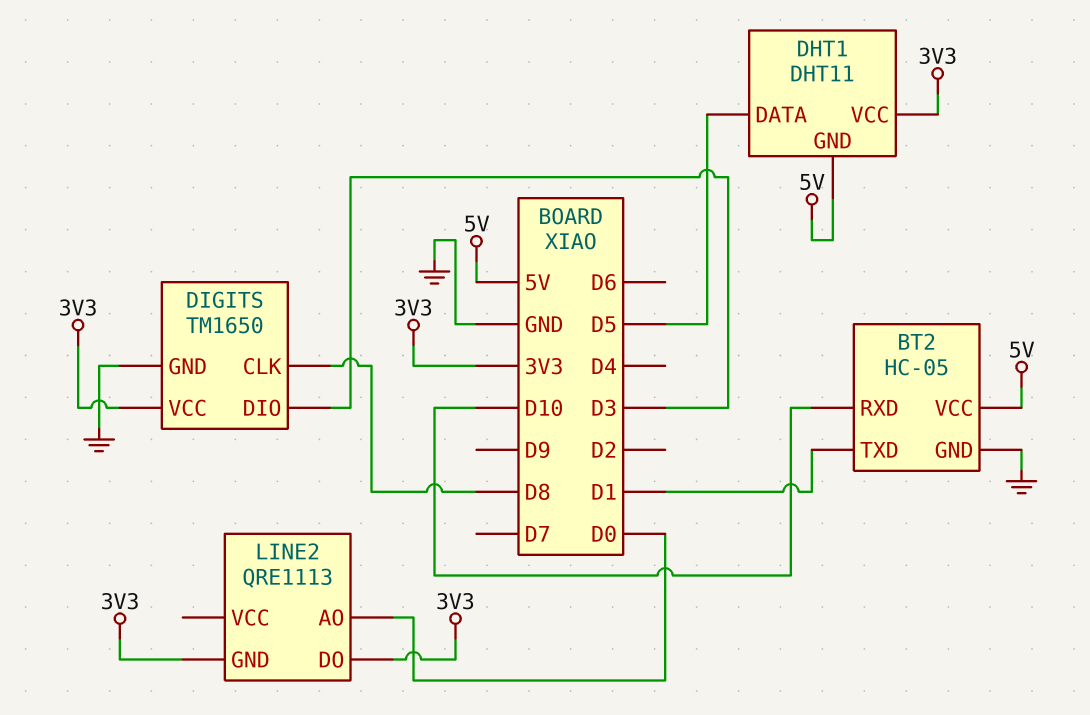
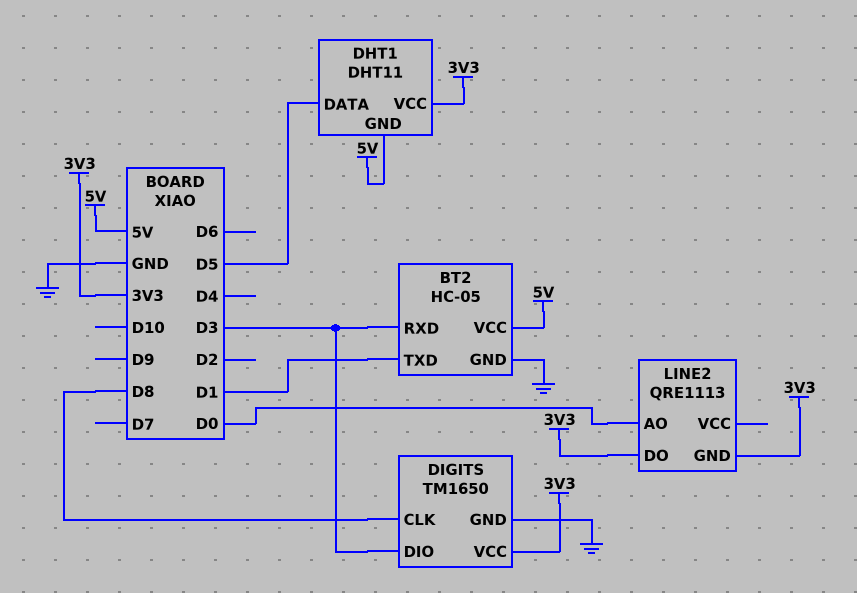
BT2 pin RXD: D10 -> D3

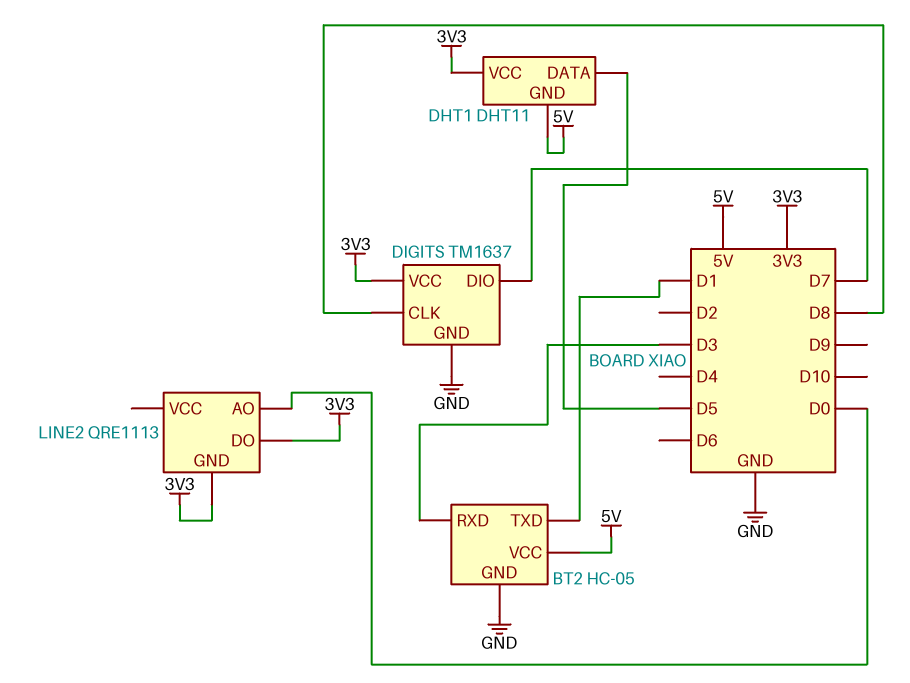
DIGITS: TM1650 -> TM1637
DIGITS pin DIO: D3 -> D7

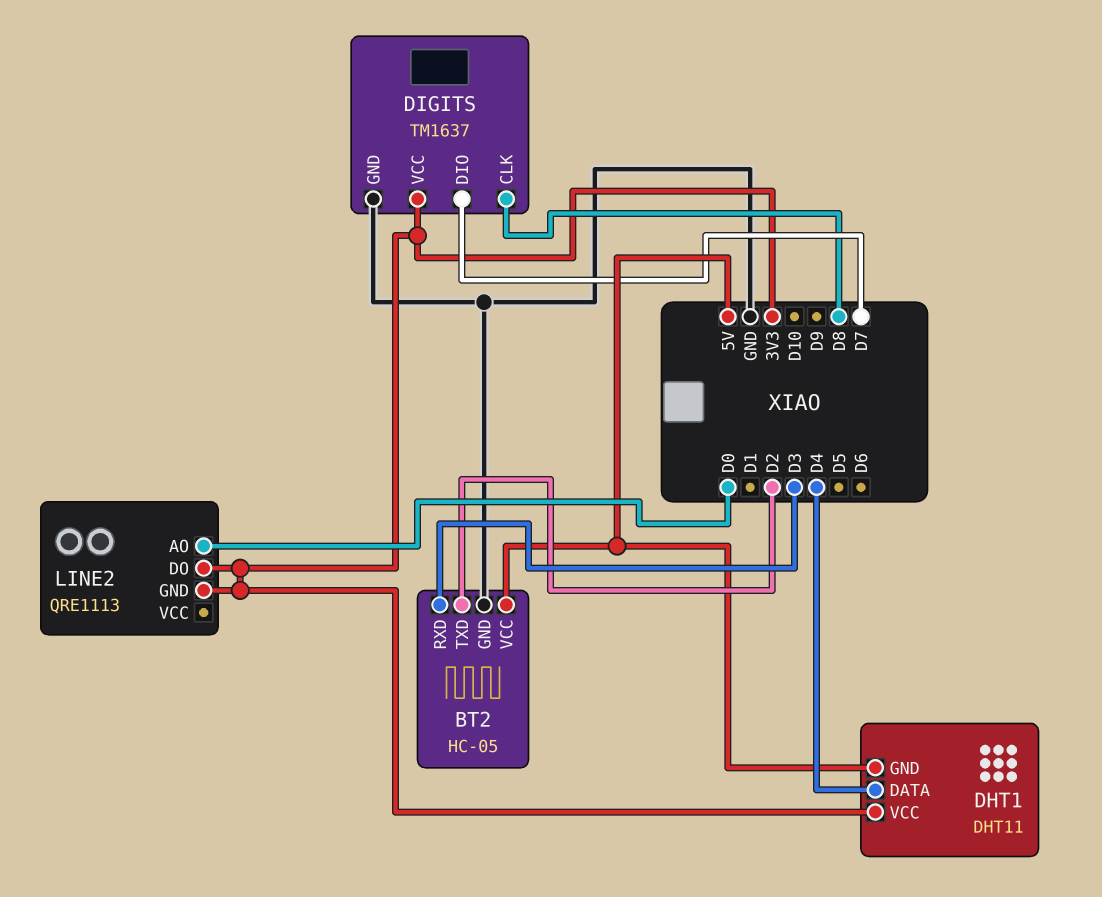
BT2 pin TXD: D1 -> D2
DHT1 pin DATA: D5 -> D4

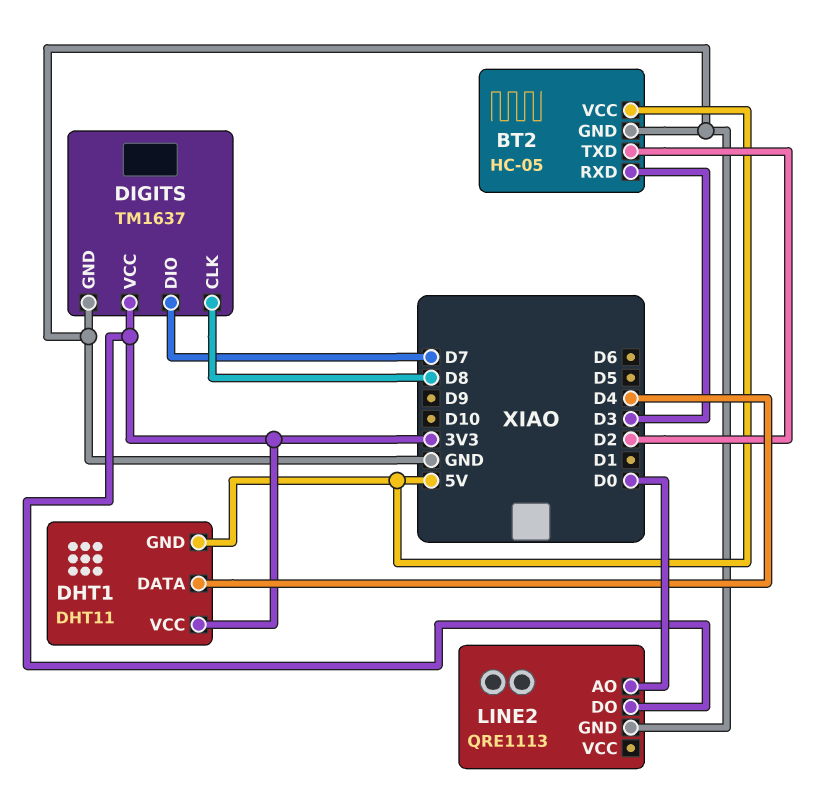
LINE2 pin GND: 3V3 -> GND

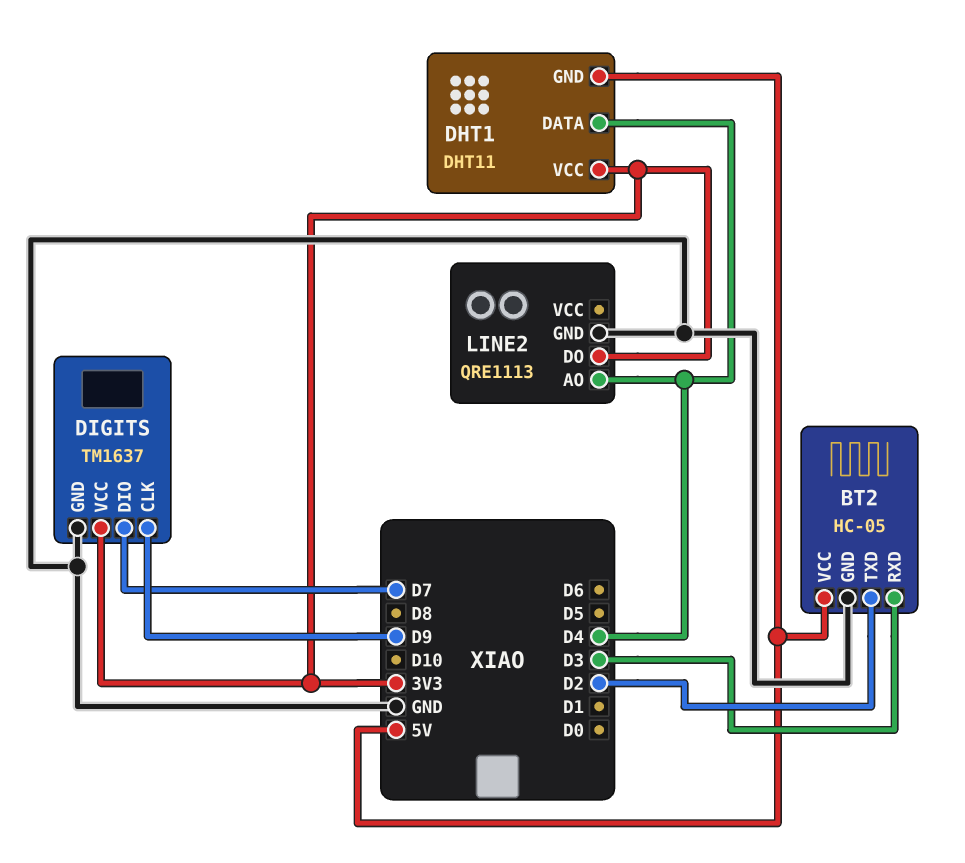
DIGITS pin CLK: D8 -> D9
LINE2 pin AO: D0 -> D4

